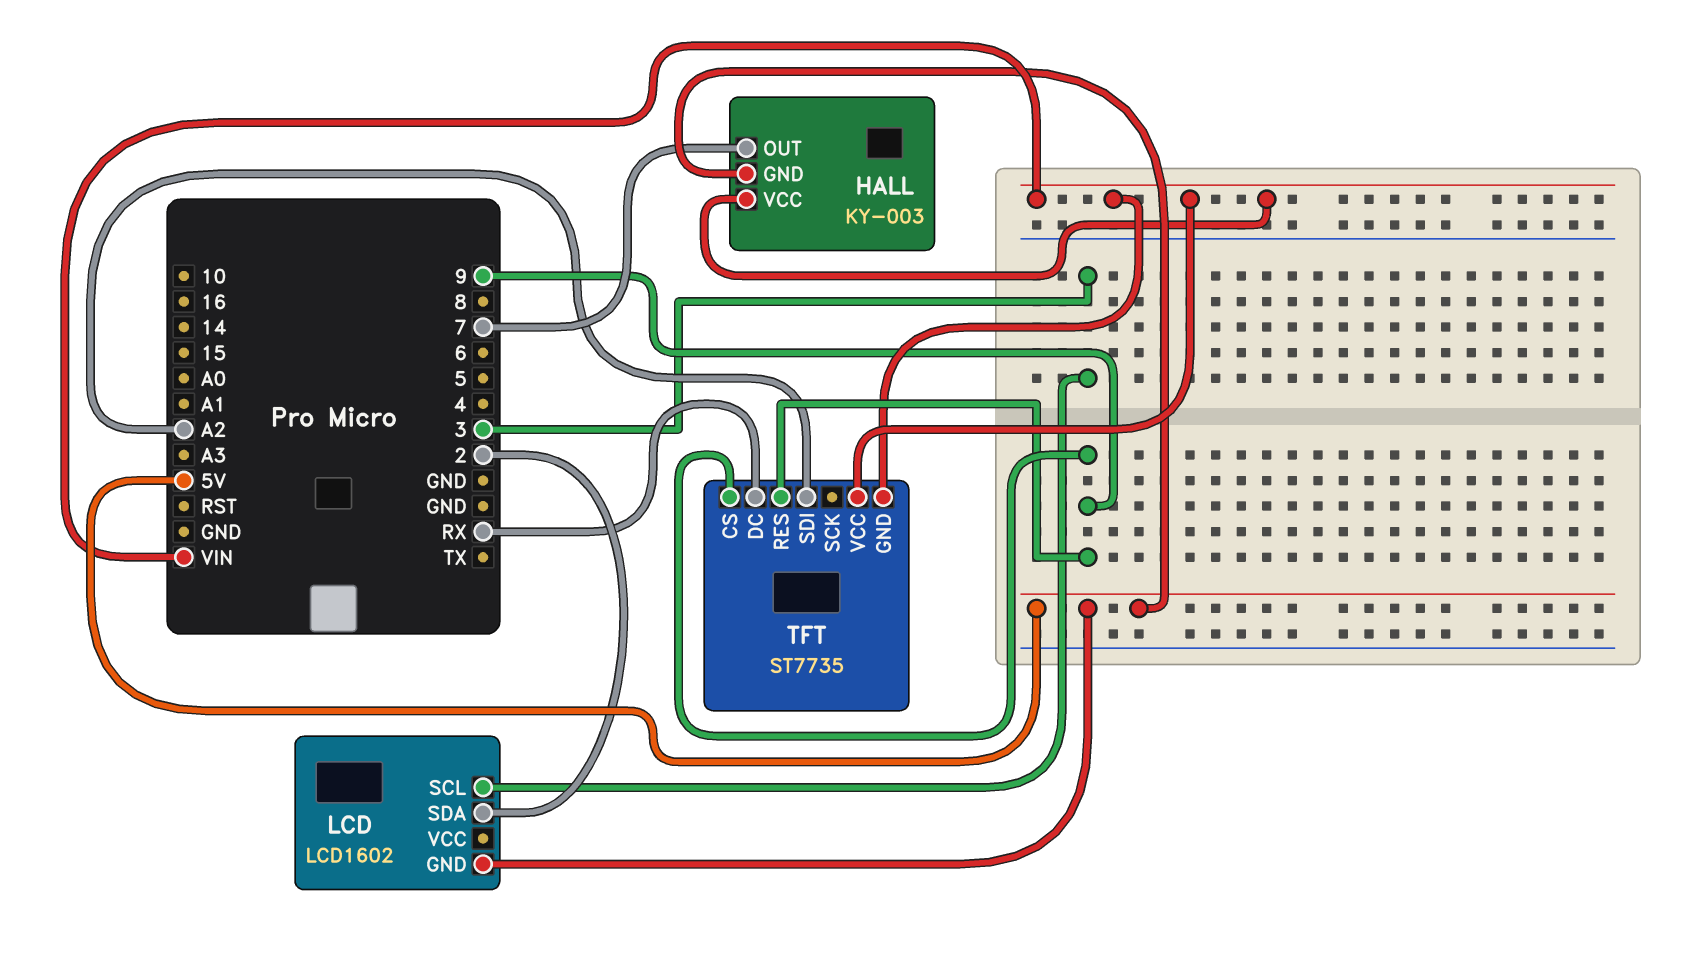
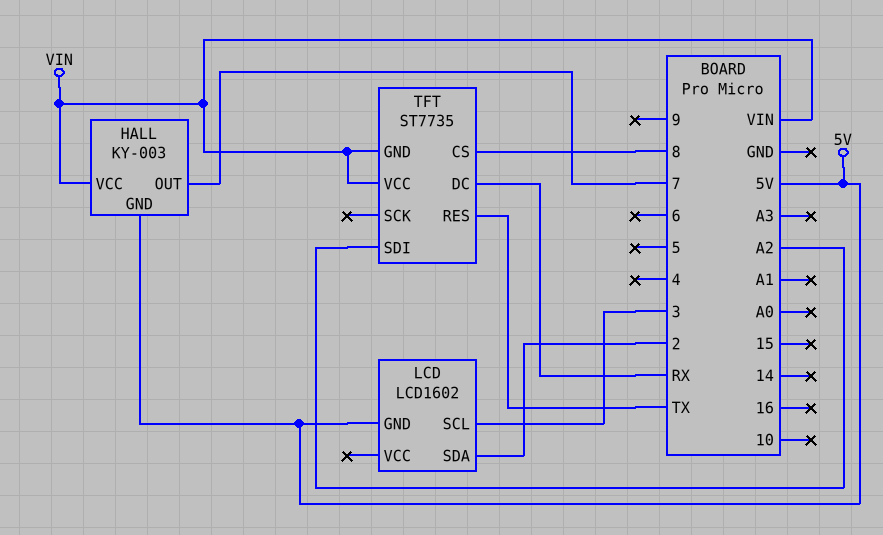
TFT pin CS: 9 -> 8
TFT pin RES: 9 -> TX

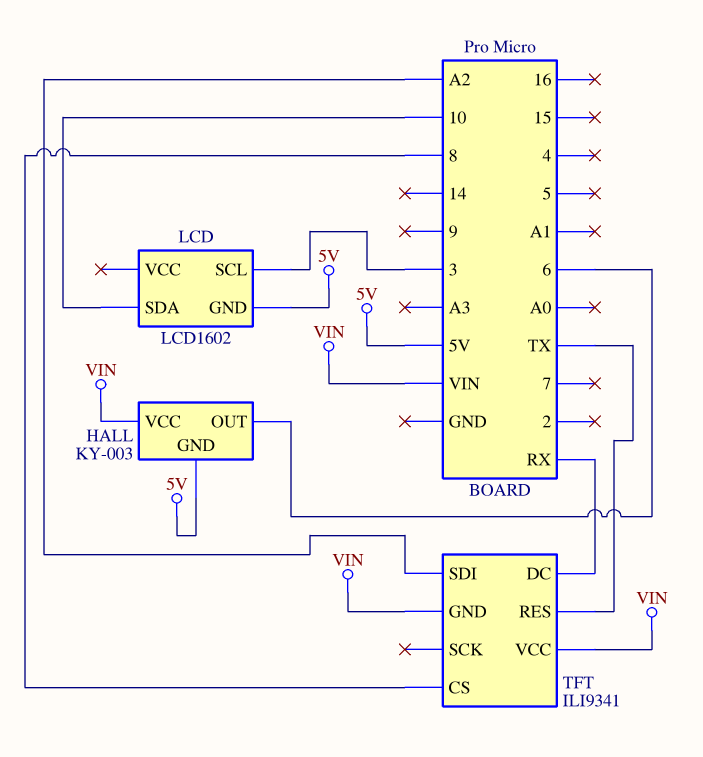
HALL pin OUT: 7 -> 6
LCD pin SDA: 2 -> 10
TFT: ST7735 -> ILI9341

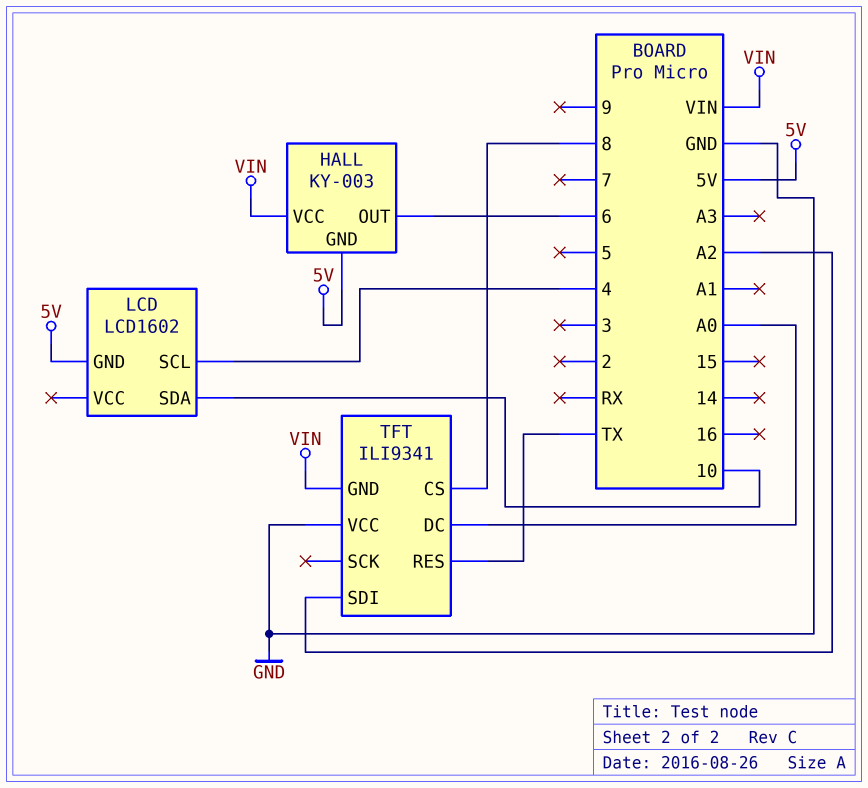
LCD pin SCL: 3 -> 4
TFT pin DC: RX -> A0
TFT pin VCC: VIN -> GND

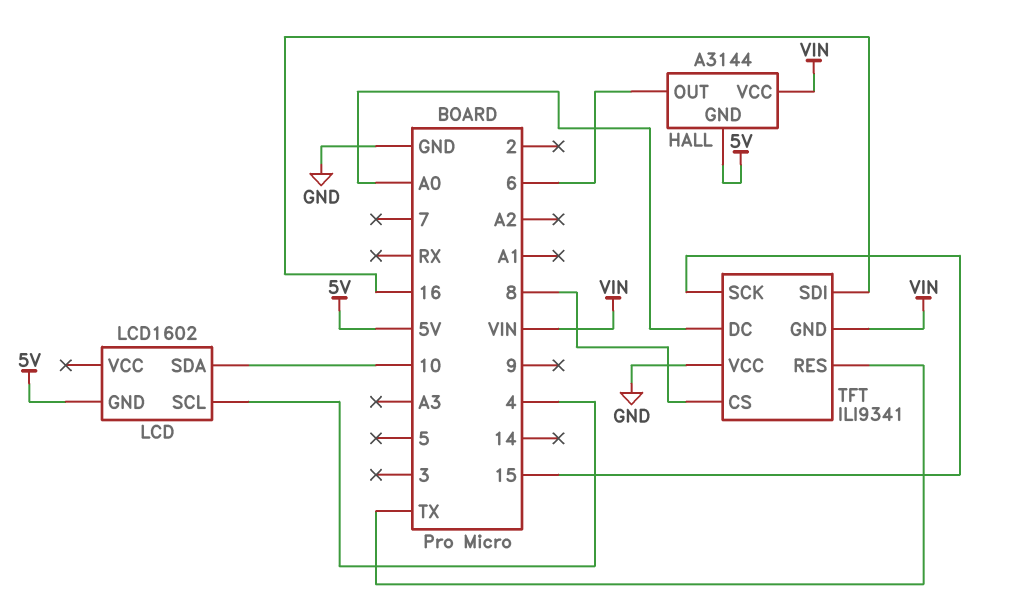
HALL: KY-003 -> A3144
TFT pin SCK: none -> 15
TFT pin SDI: A2 -> 16

